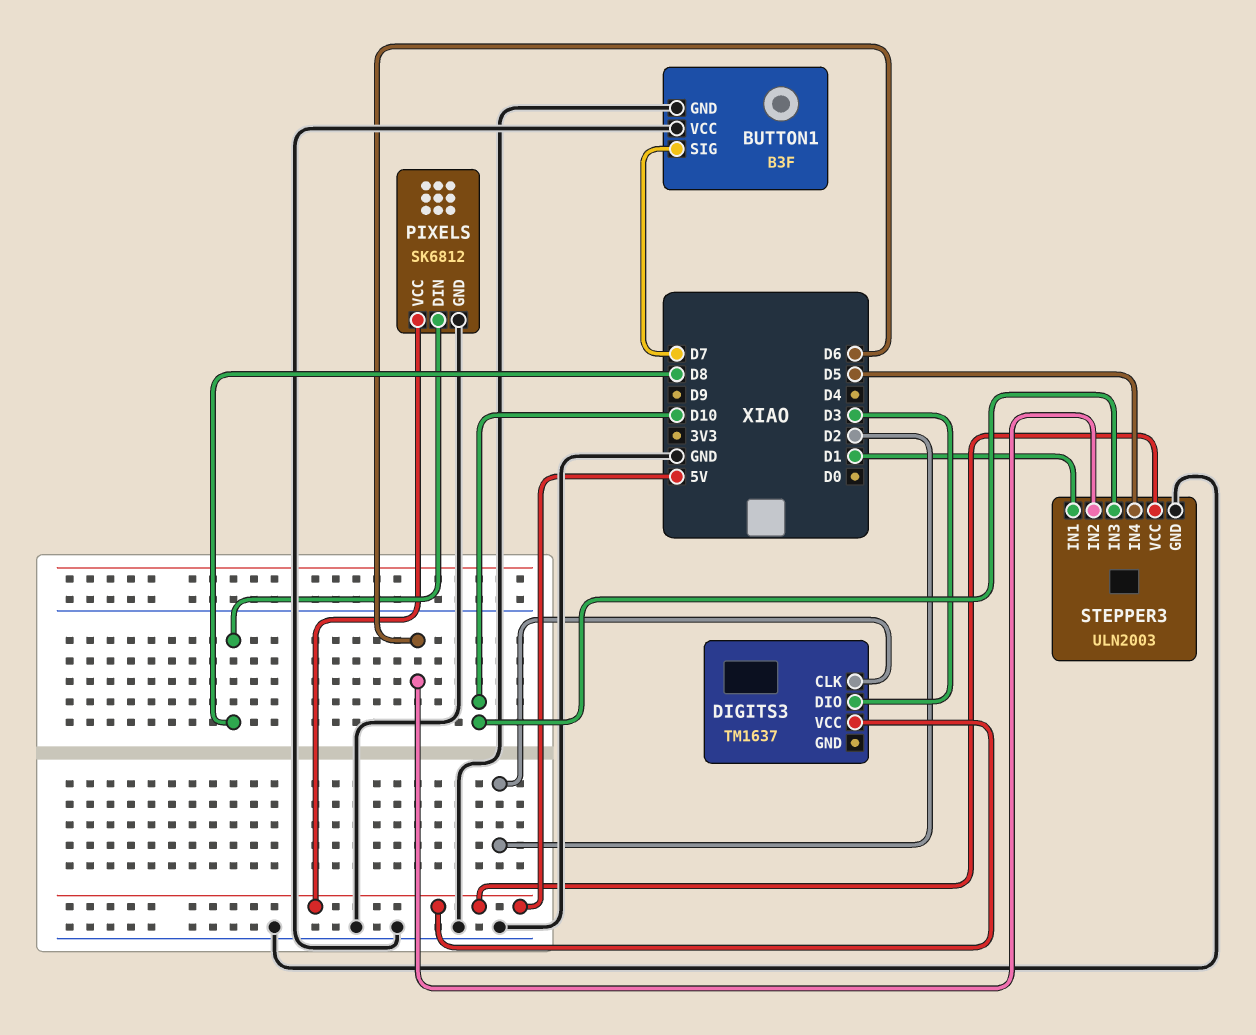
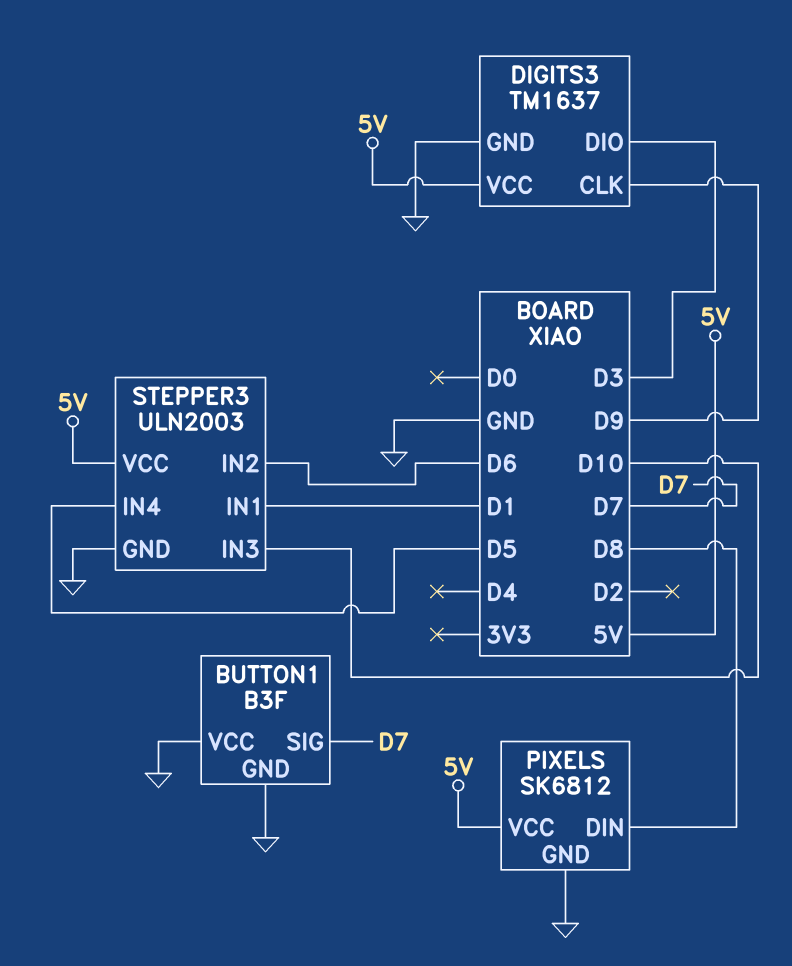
DIGITS3 pin CLK: D2 -> D9
DIGITS3 pin GND: none -> GND

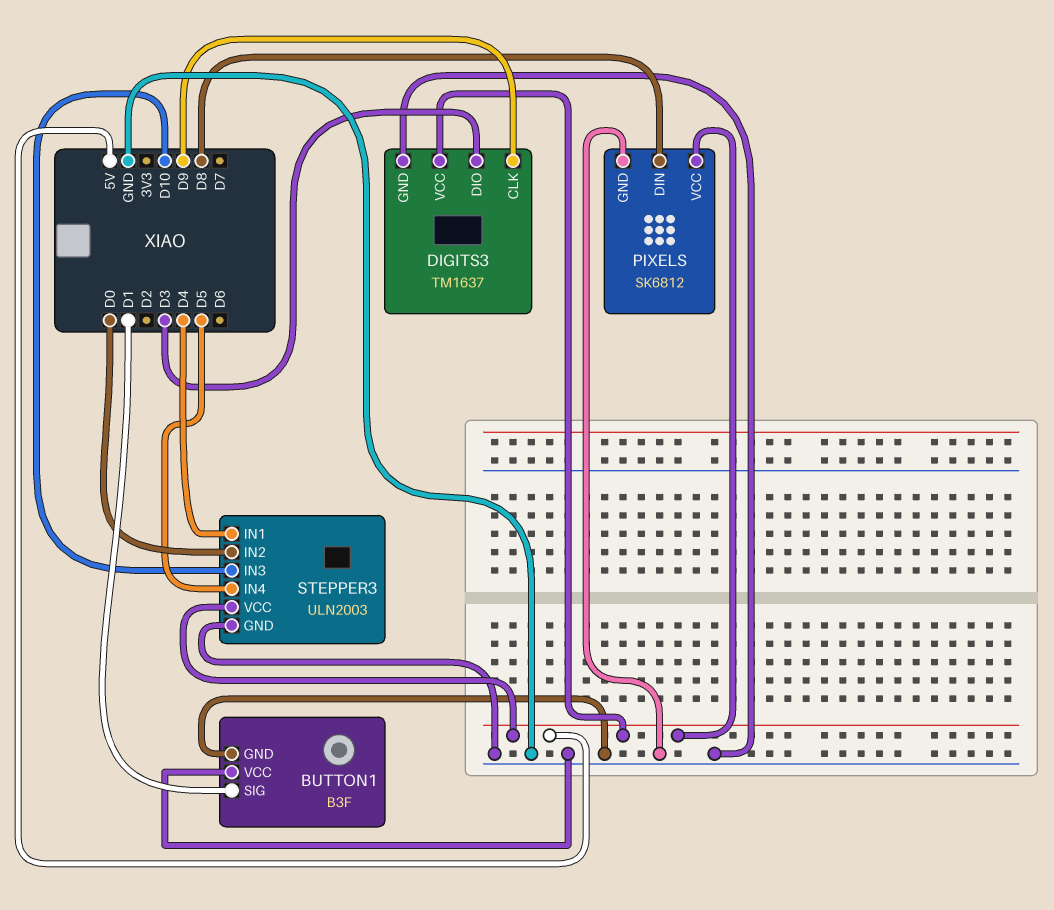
BUTTON1 pin SIG: D7 -> D1
STEPPER3 pin IN1: D1 -> D4
STEPPER3 pin IN2: D6 -> D0

